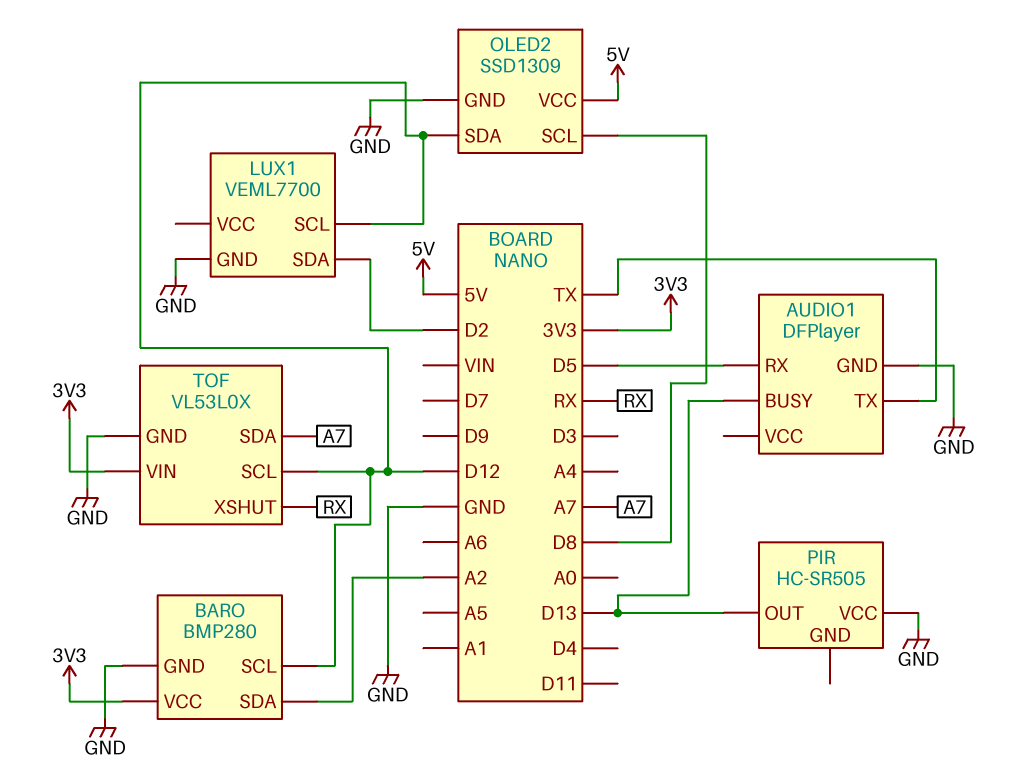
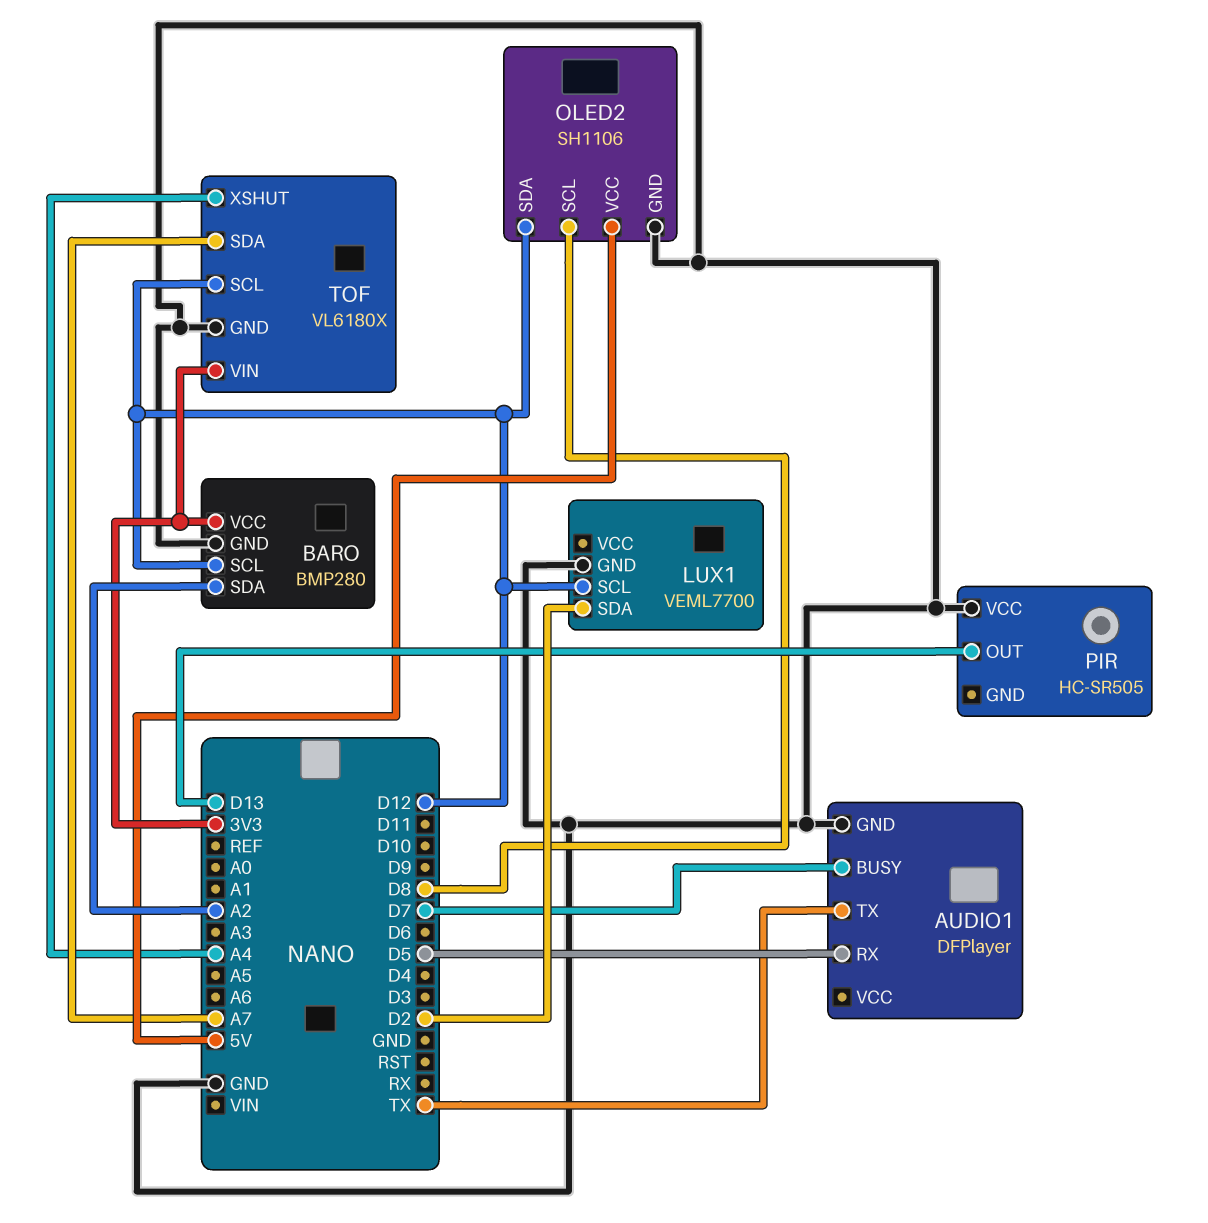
AUDIO1 pin BUSY: D13 -> D7
OLED2: SSD1309 -> SH1106
TOF: VL53L0X -> VL6180X
TOF pin XSHUT: RX -> A4

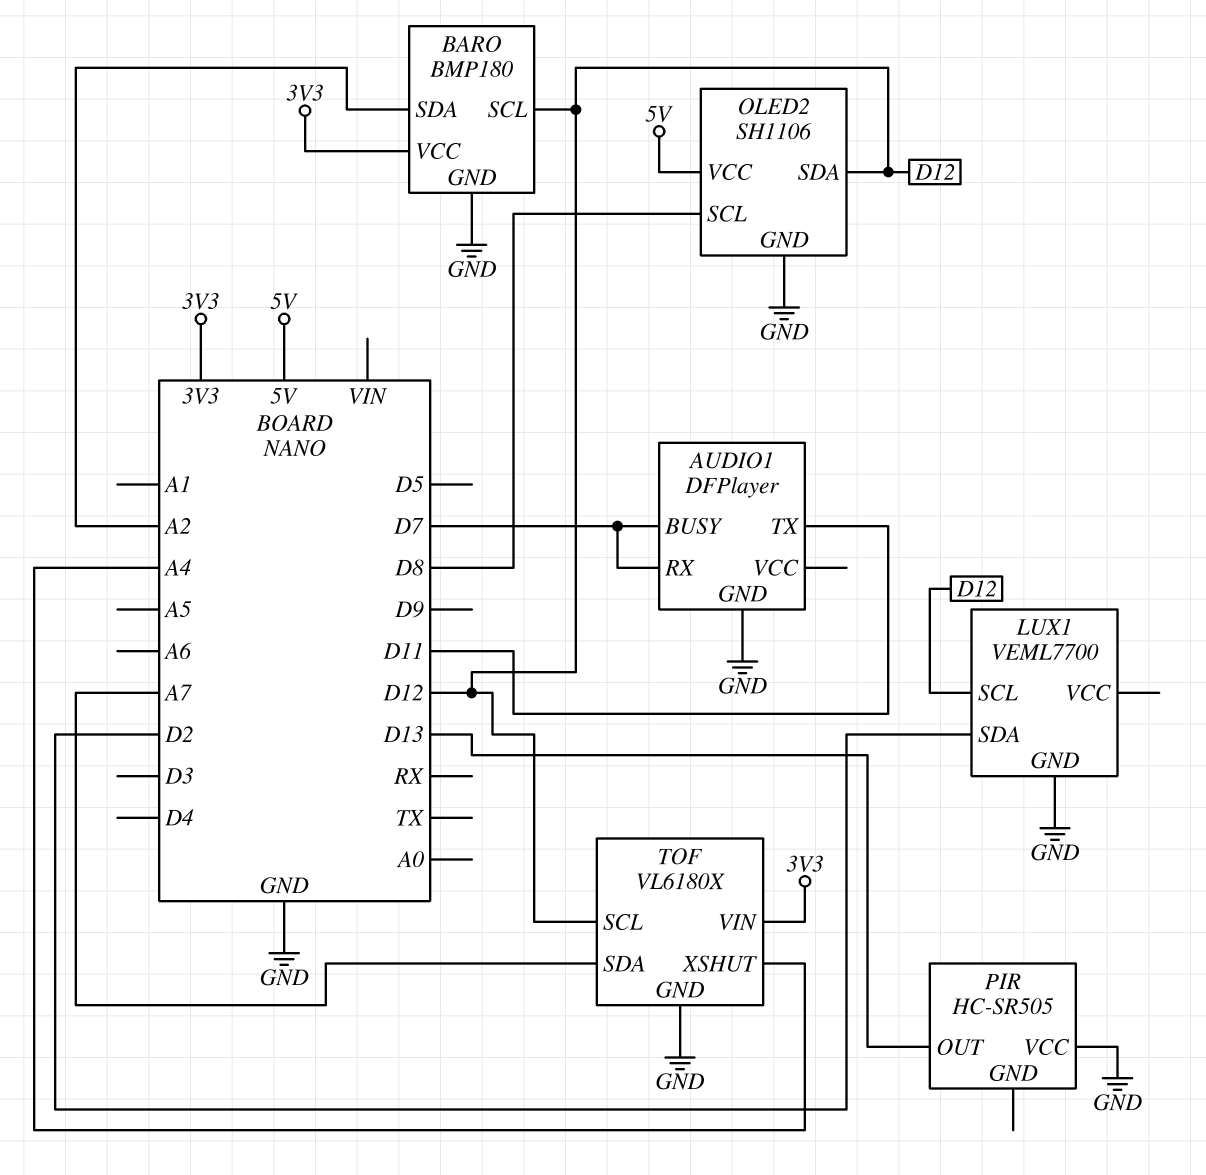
AUDIO1 pin RX: D5 -> D7
AUDIO1 pin TX: TX -> D11
BARO: BMP280 -> BMP180

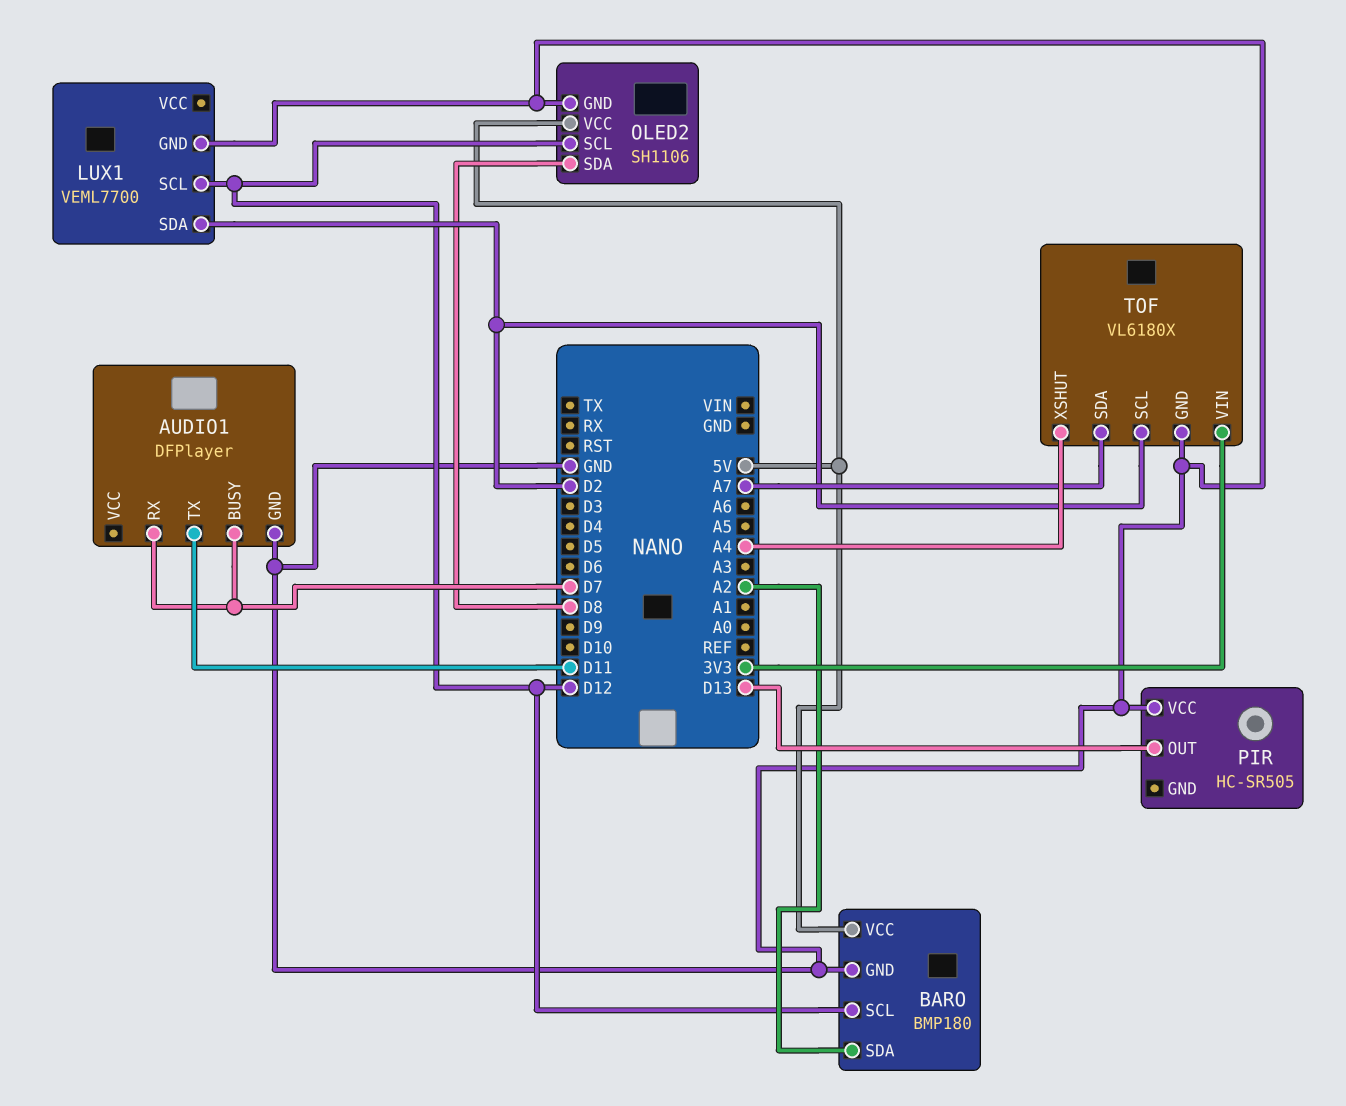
BARO pin VCC: 3V3 -> 5V
OLED2 pin SCL: D8 -> D12
OLED2 pin SDA: D12 -> D8
TOF pin SCL: D12 -> D2

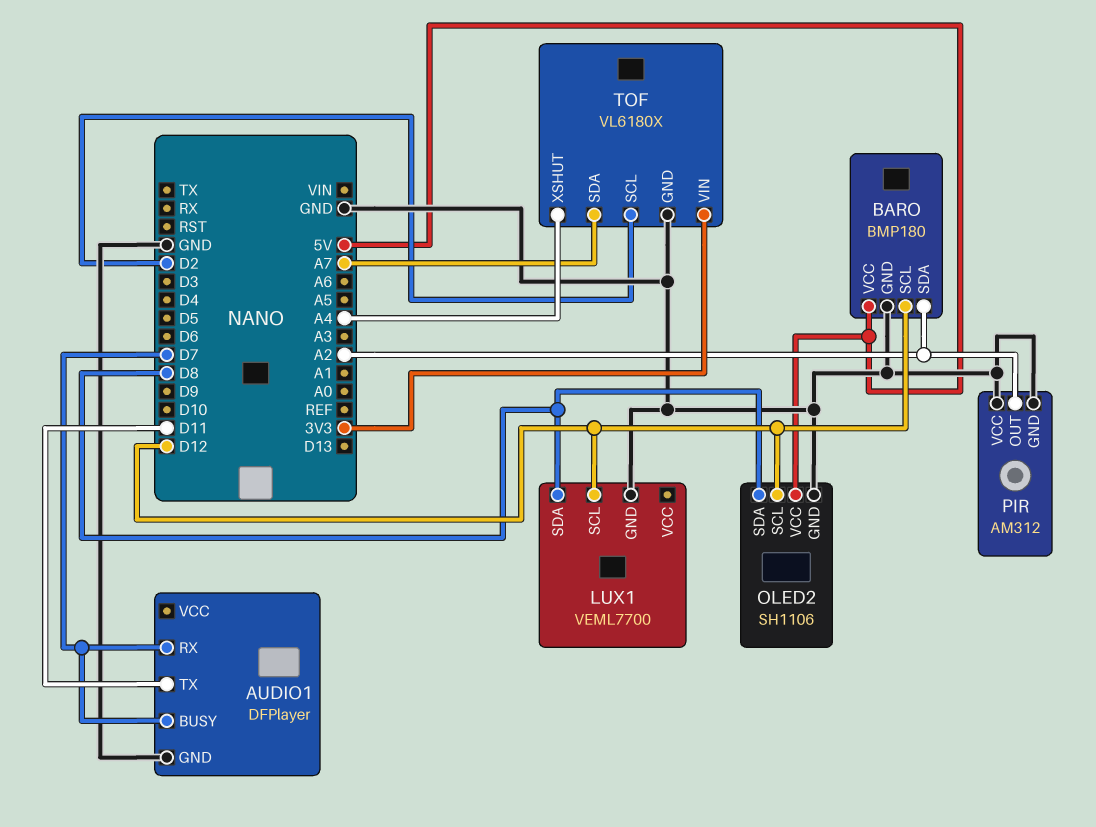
LUX1 pin SDA: D2 -> D8
PIR: HC-SR505 -> AM312
PIR pin GND: none -> GND
PIR pin OUT: D13 -> A2

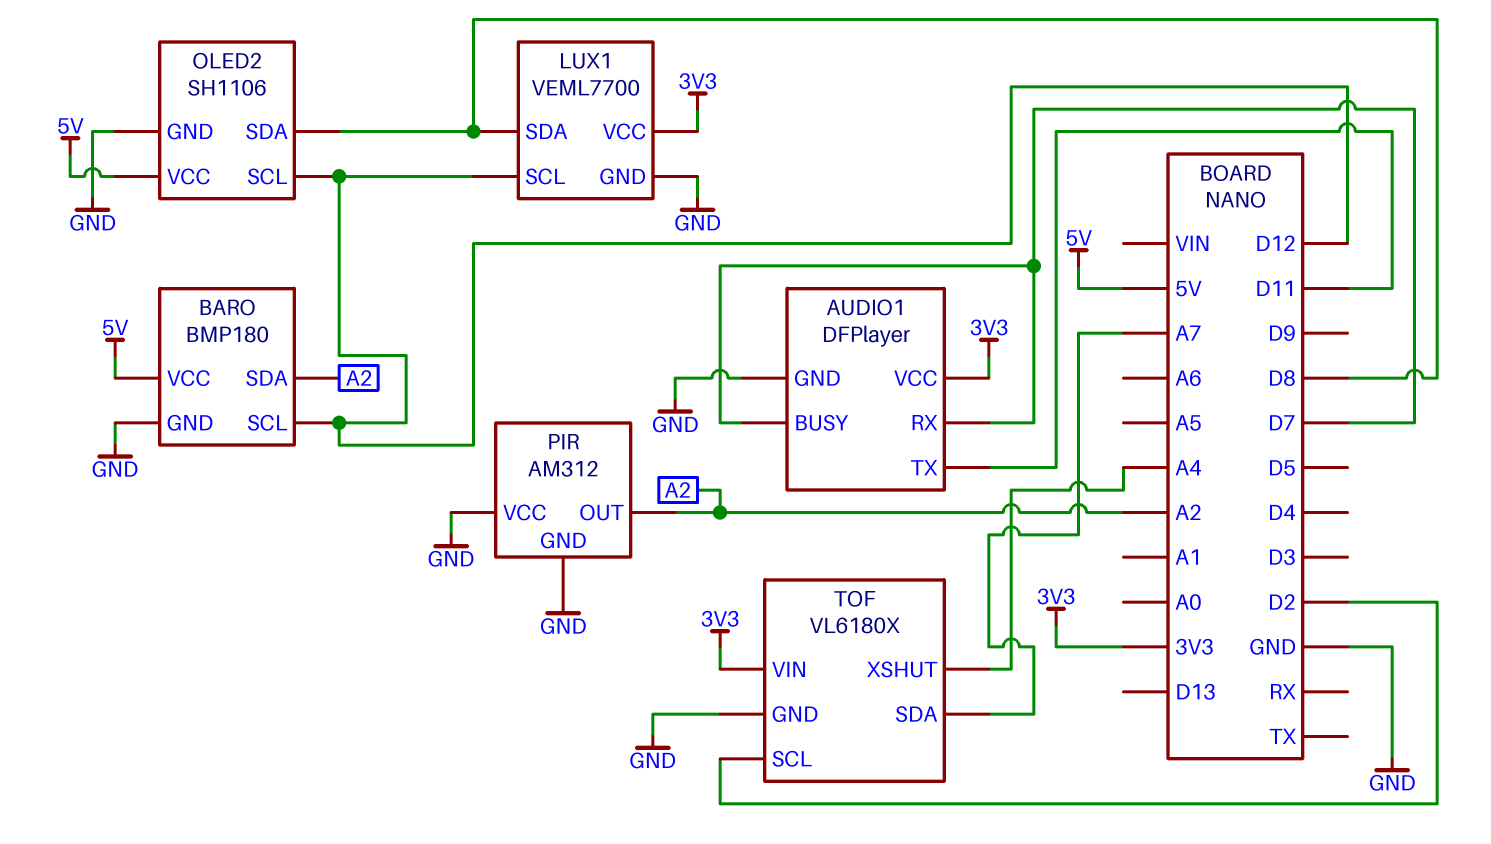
AUDIO1 pin VCC: none -> 3V3
LUX1 pin VCC: none -> 3V3

